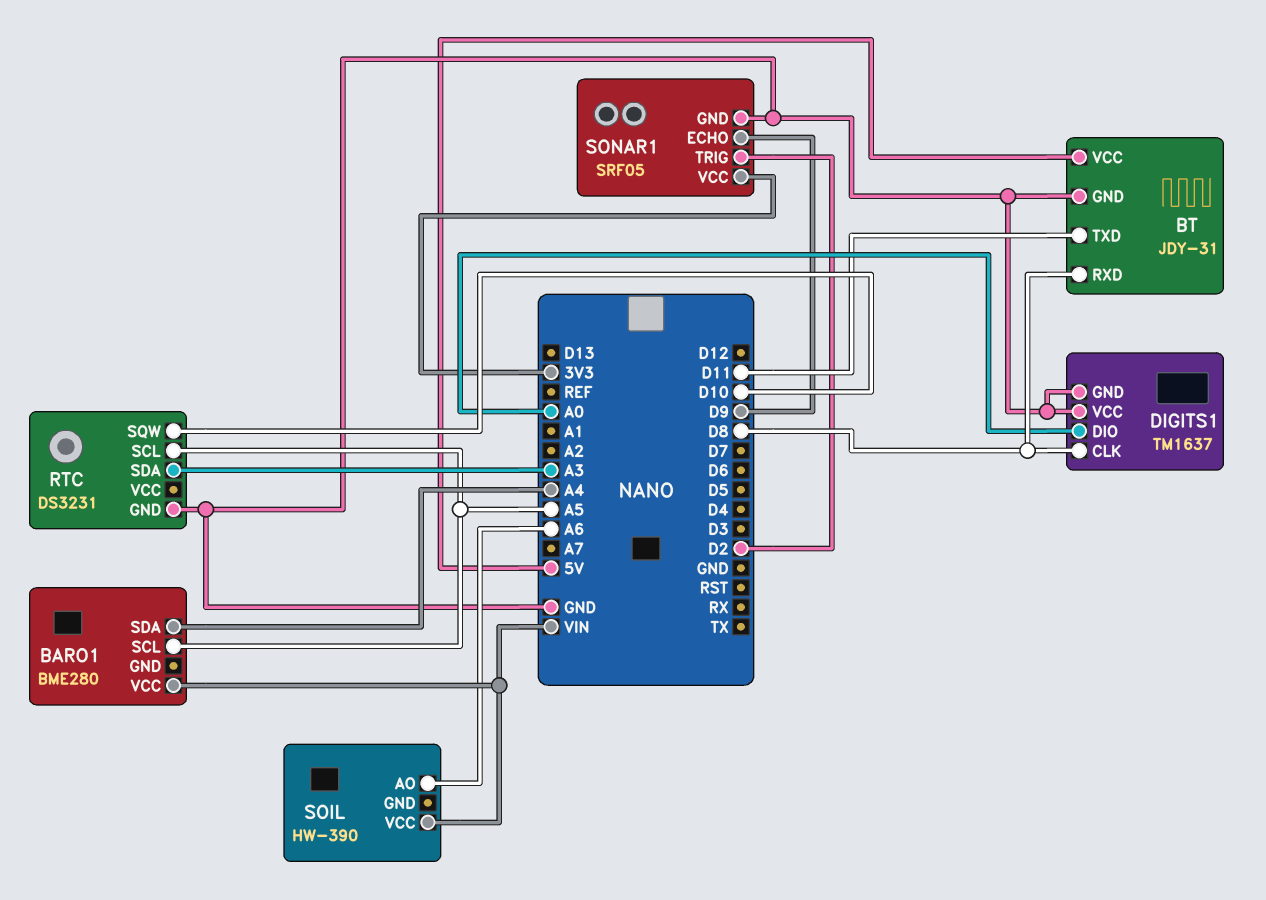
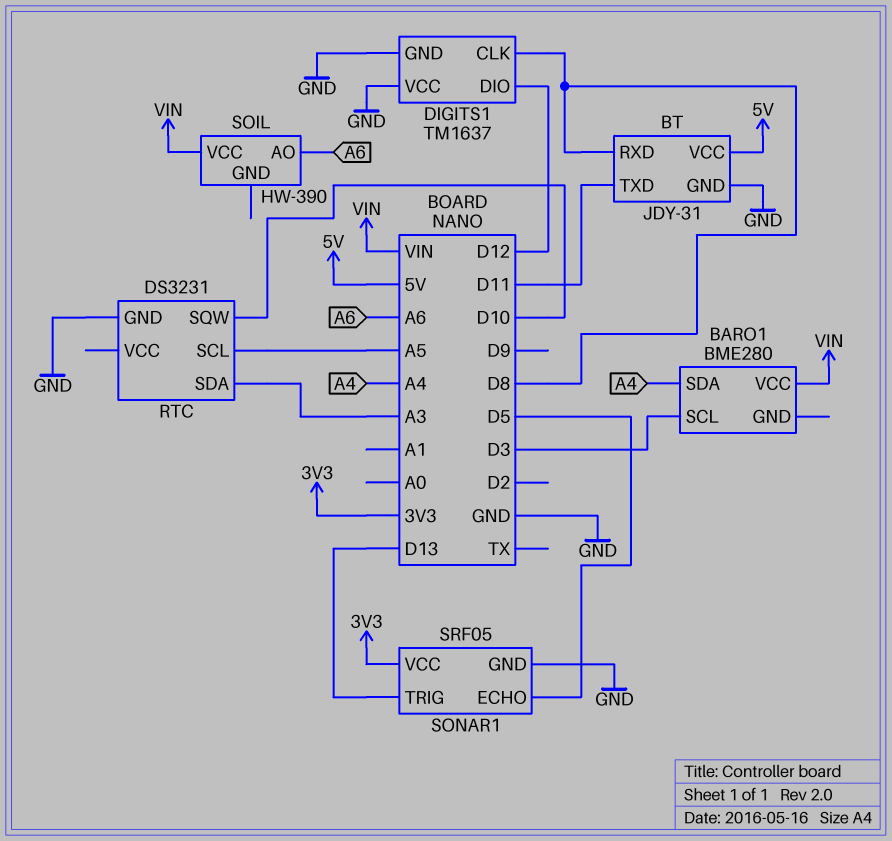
BARO1 pin SCL: A5 -> D3
DIGITS1 pin DIO: A0 -> D12
SONAR1 pin ECHO: D9 -> D5
SONAR1 pin TRIG: D2 -> D13

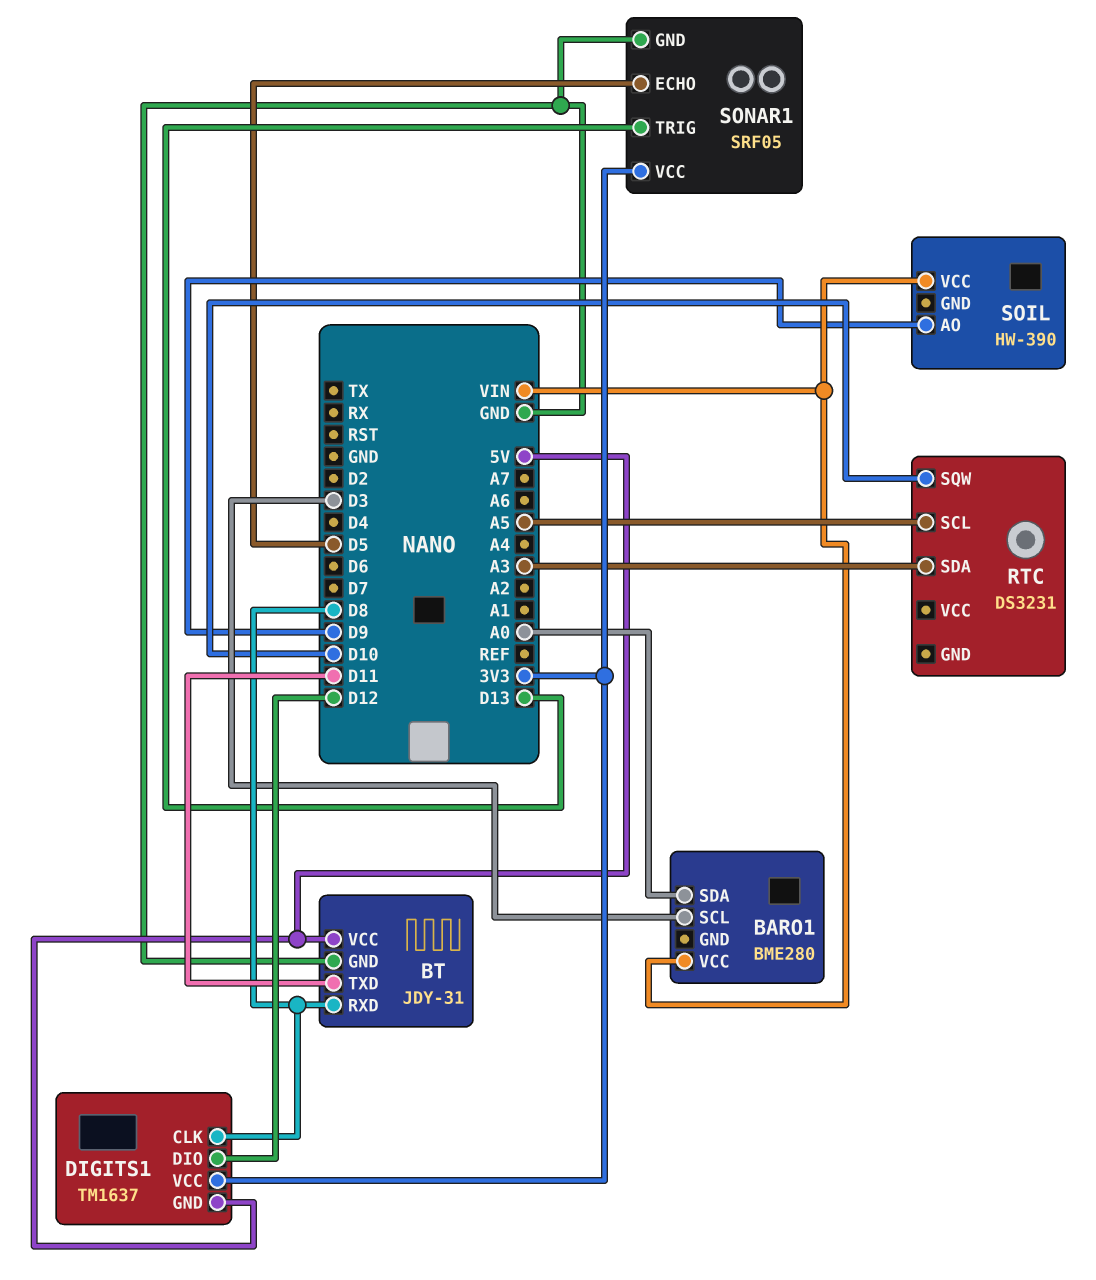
BARO1 pin SDA: A4 -> A0
DIGITS1 pin GND: GND -> 5V
DIGITS1 pin VCC: GND -> 3V3
RTC pin GND: GND -> none
SOIL pin AO: A6 -> D9

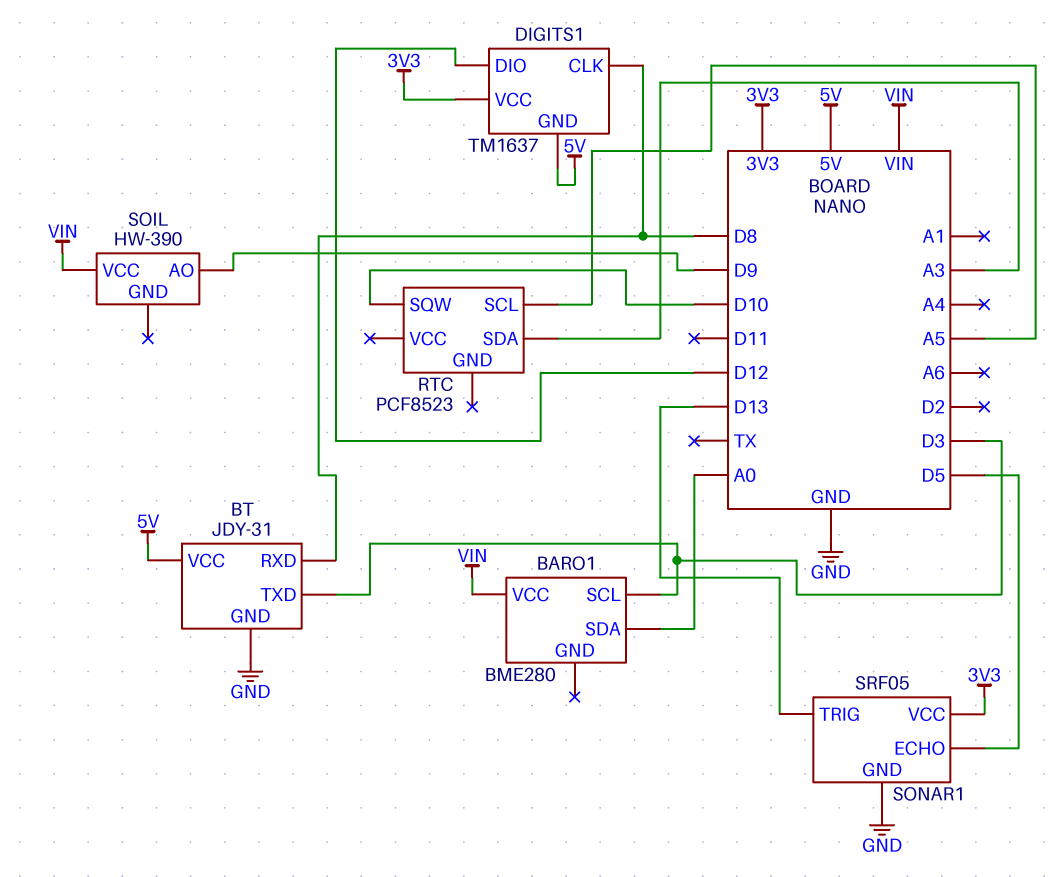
BT pin TXD: D11 -> D3
RTC: DS3231 -> PCF8523

